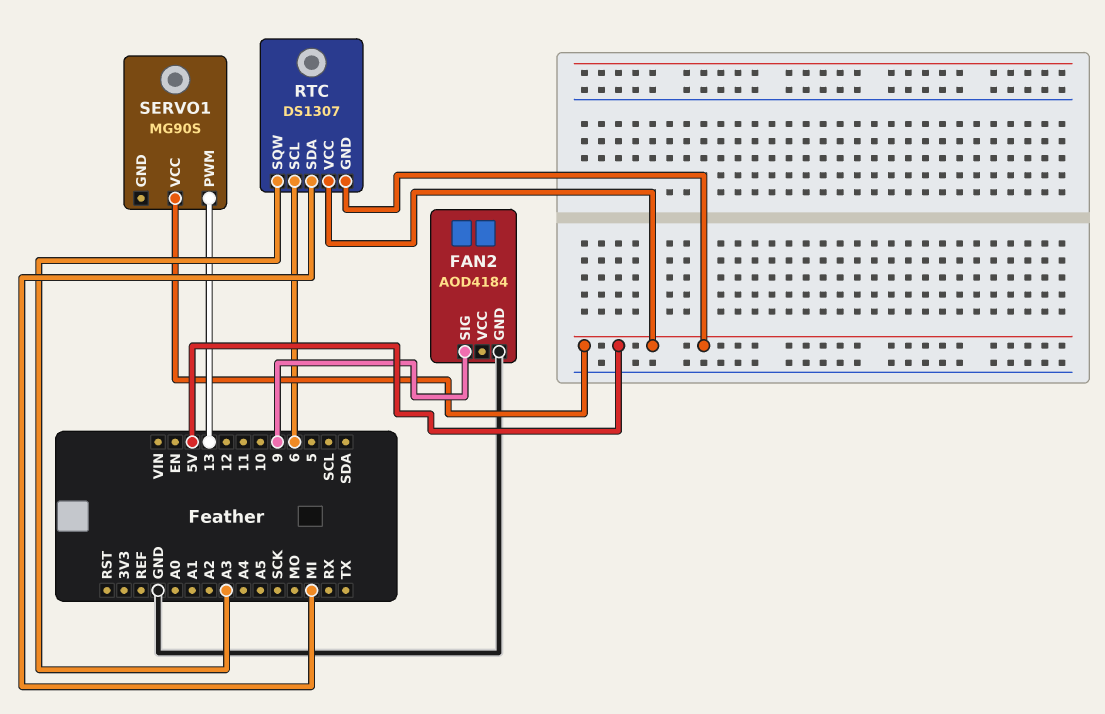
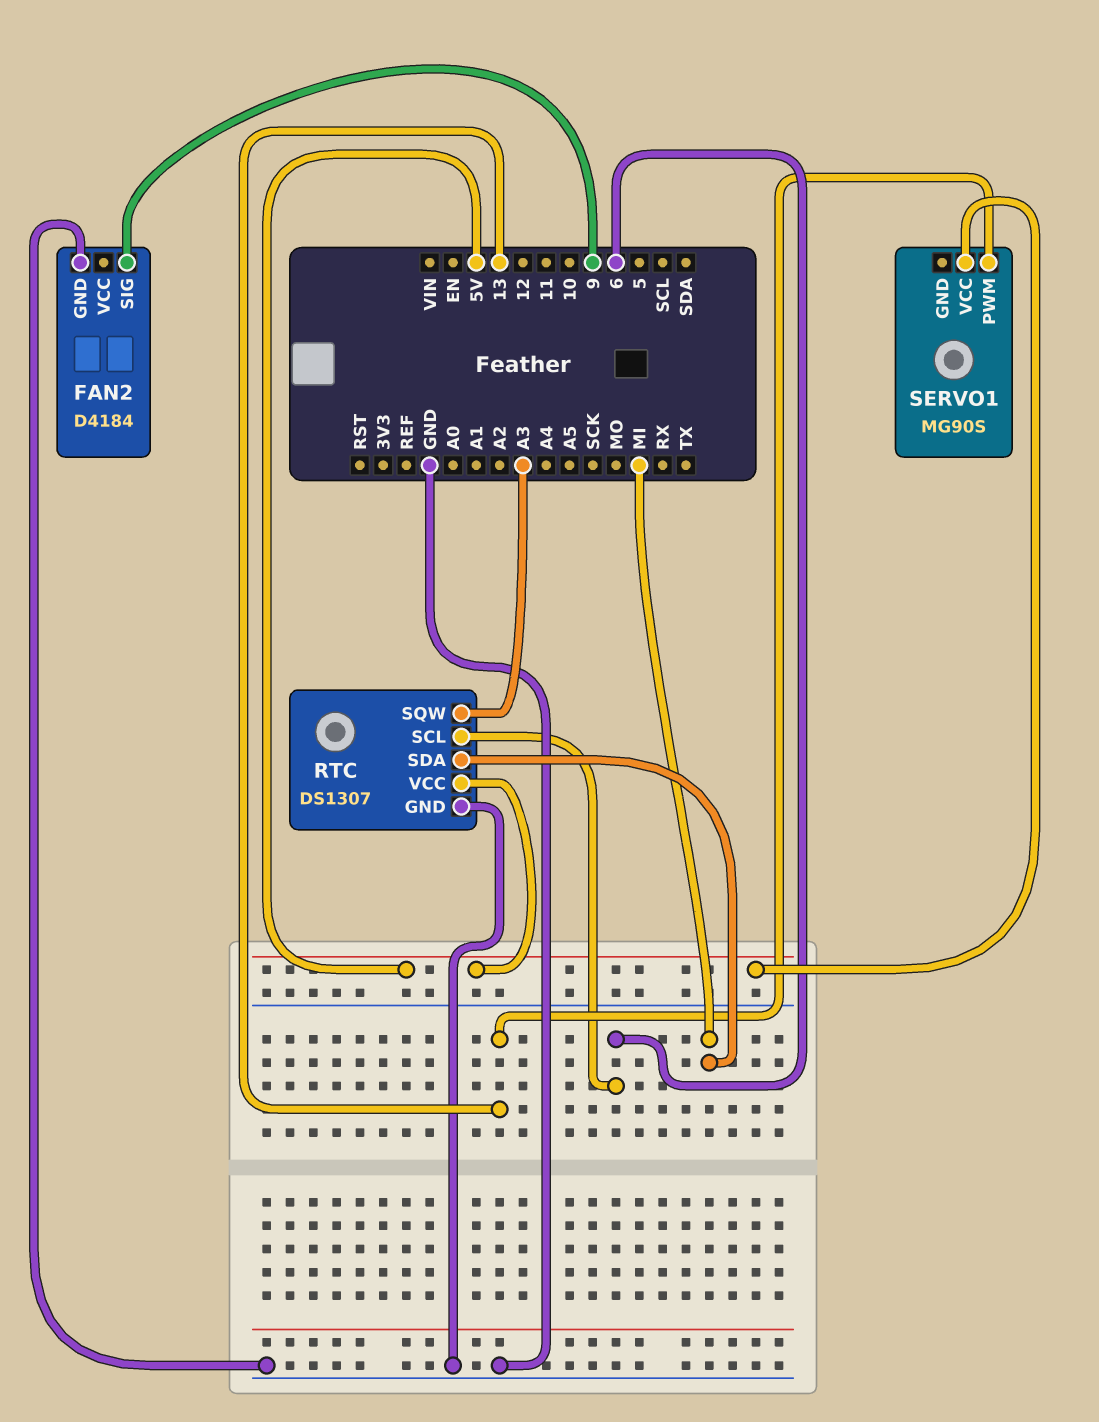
FAN2: AOD4184 -> D4184
RTC pin GND: 5V -> GND

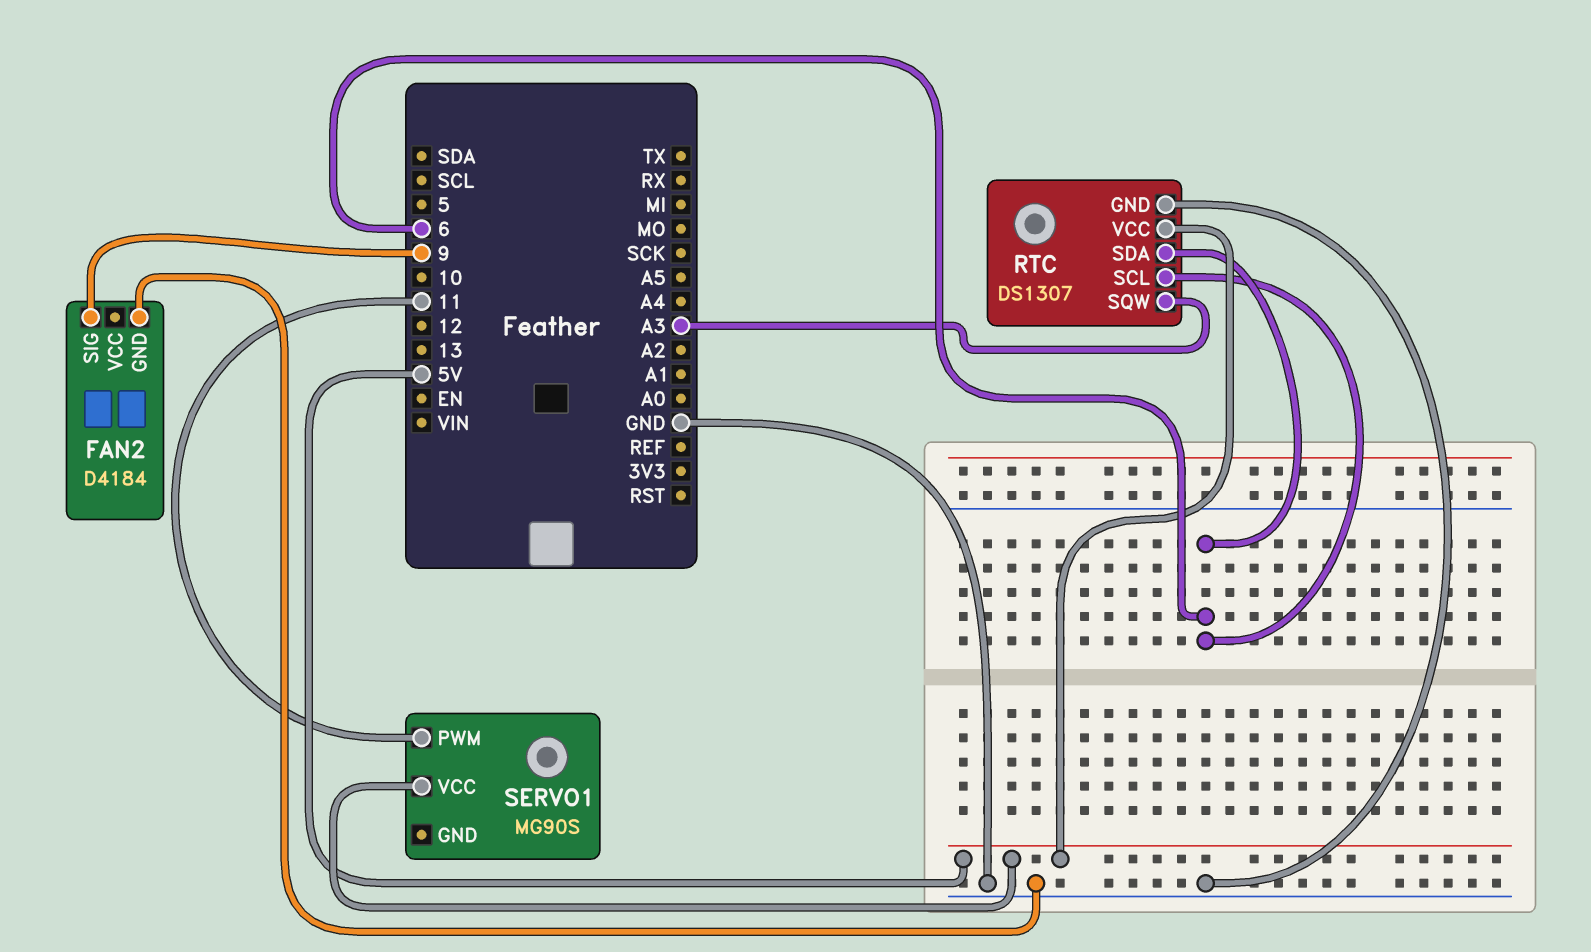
RTC pin SDA: MI -> 6
SERVO1 pin PWM: 13 -> 11

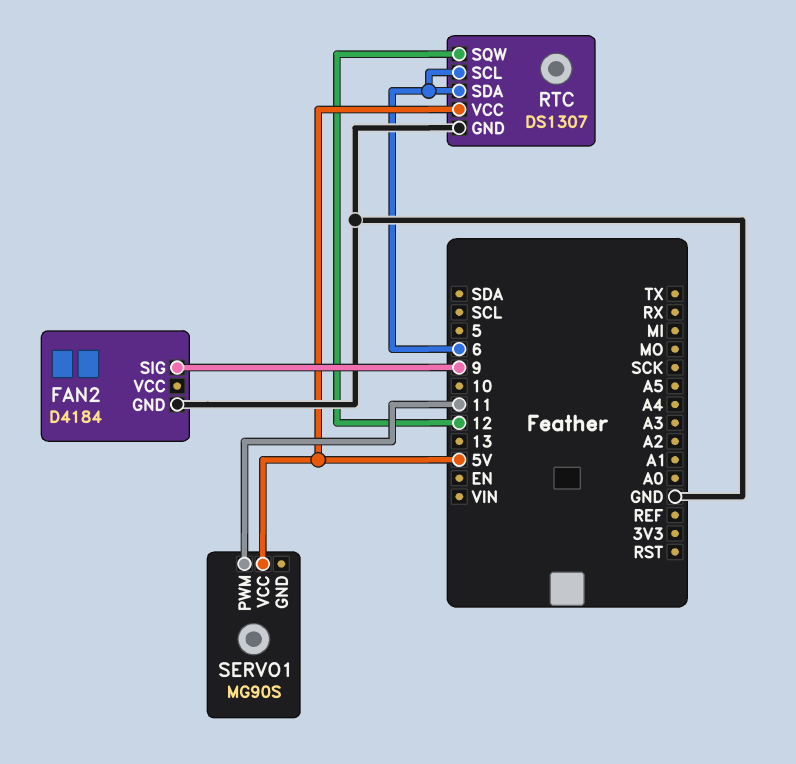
RTC pin SQW: A3 -> 12

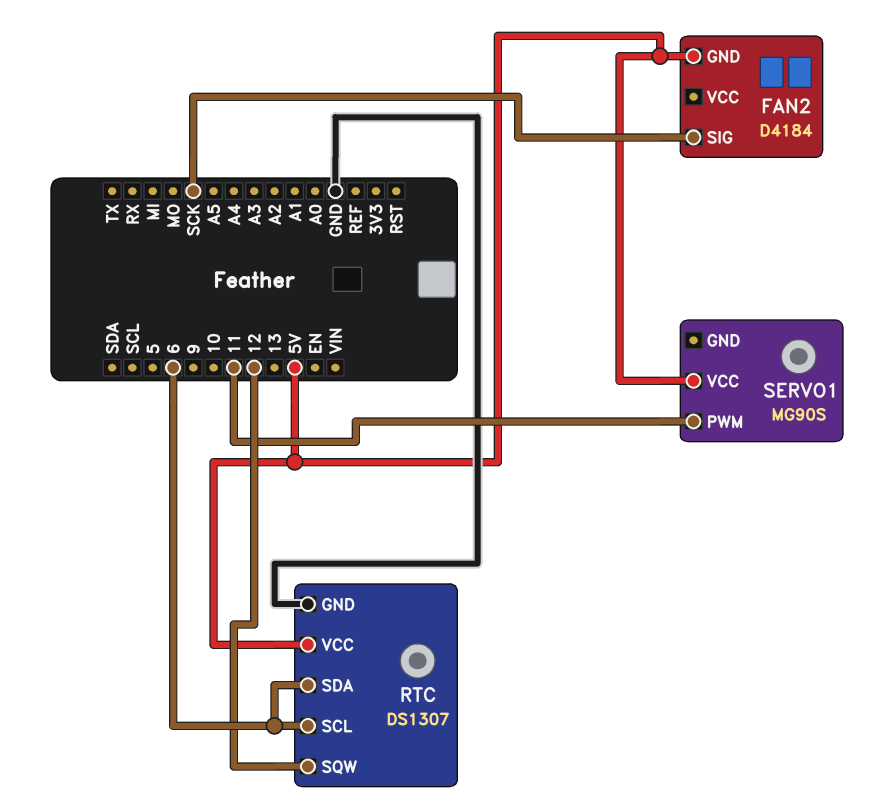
FAN2 pin GND: GND -> 5V
FAN2 pin SIG: 9 -> SCK

